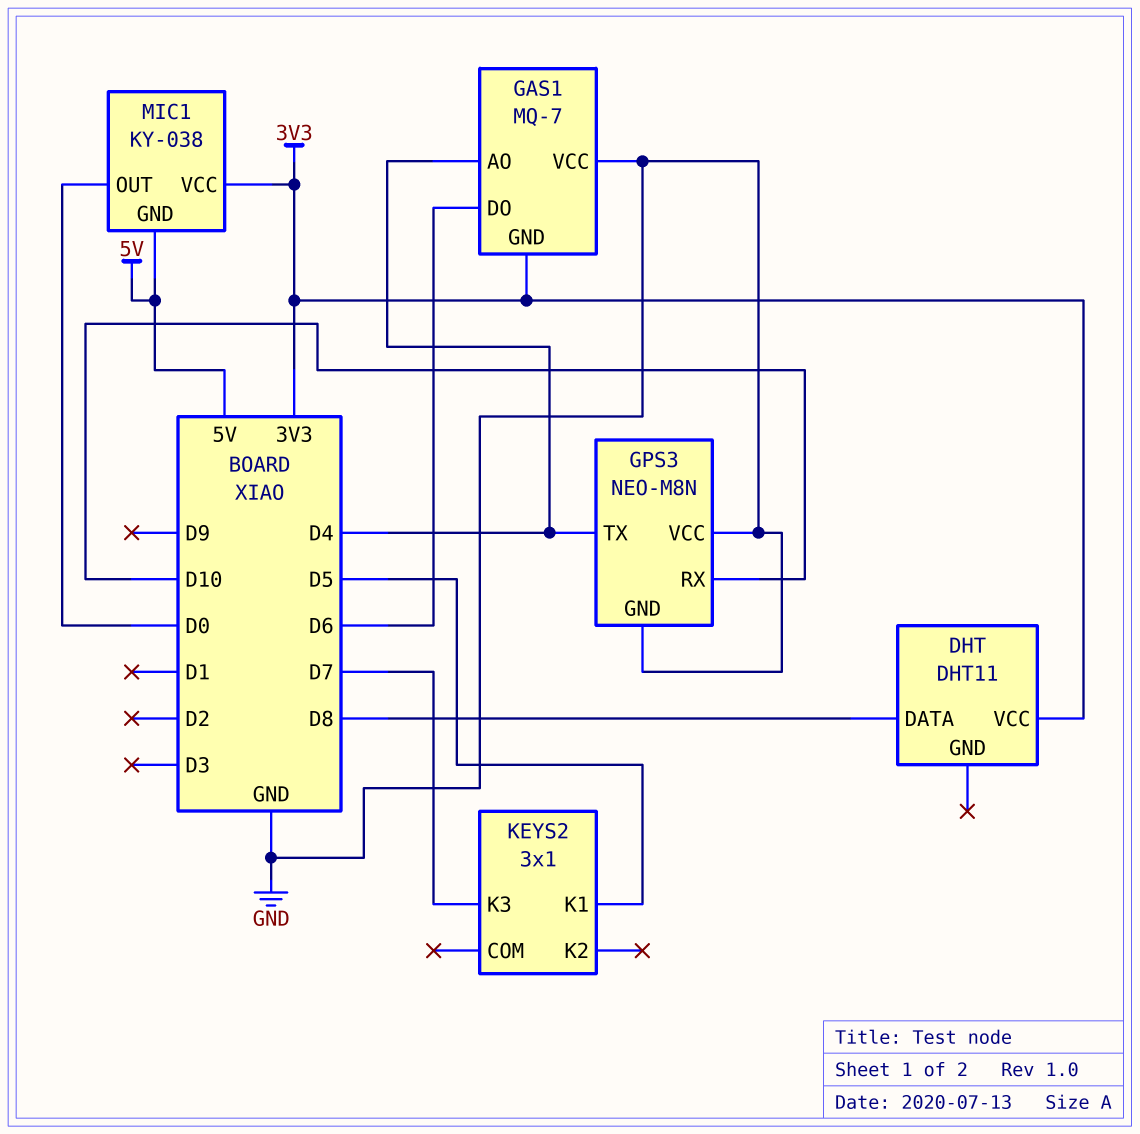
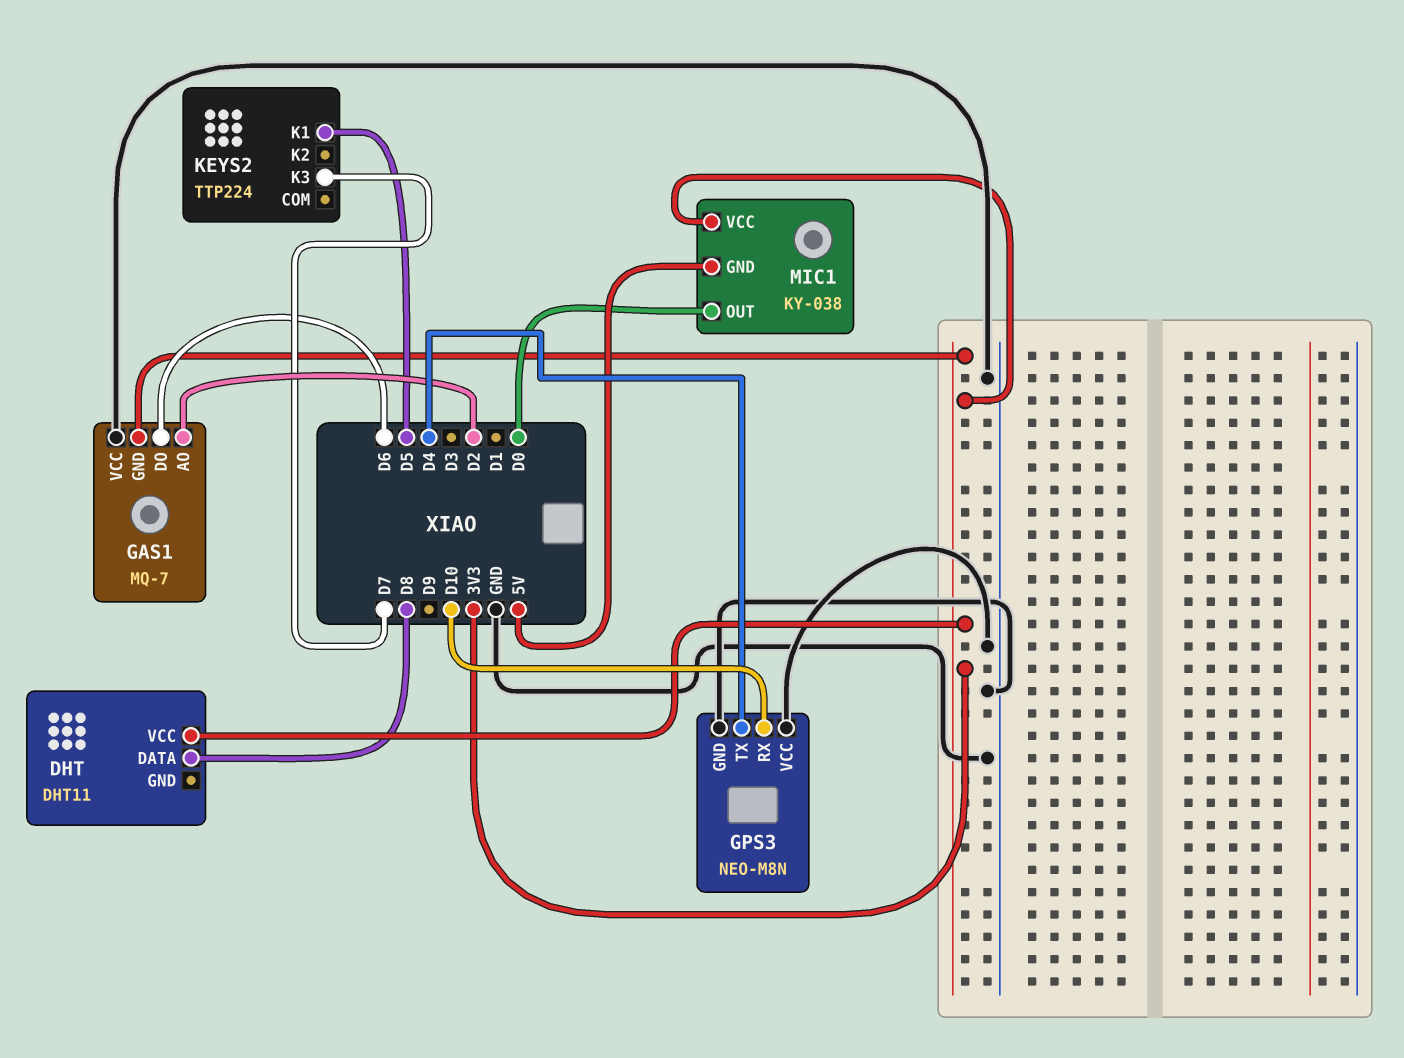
GAS1 pin AO: D4 -> D2
KEYS2: 3x1 -> TTP224

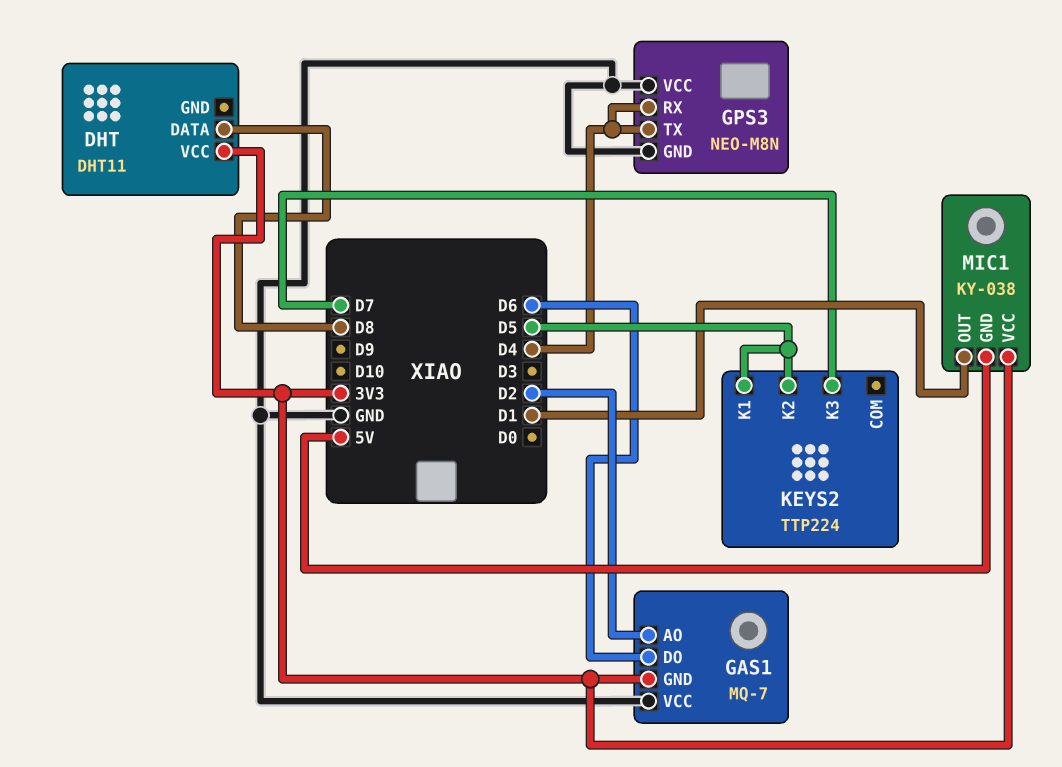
GPS3 pin RX: D10 -> D4
KEYS2 pin K2: none -> D5
MIC1 pin OUT: D0 -> D1

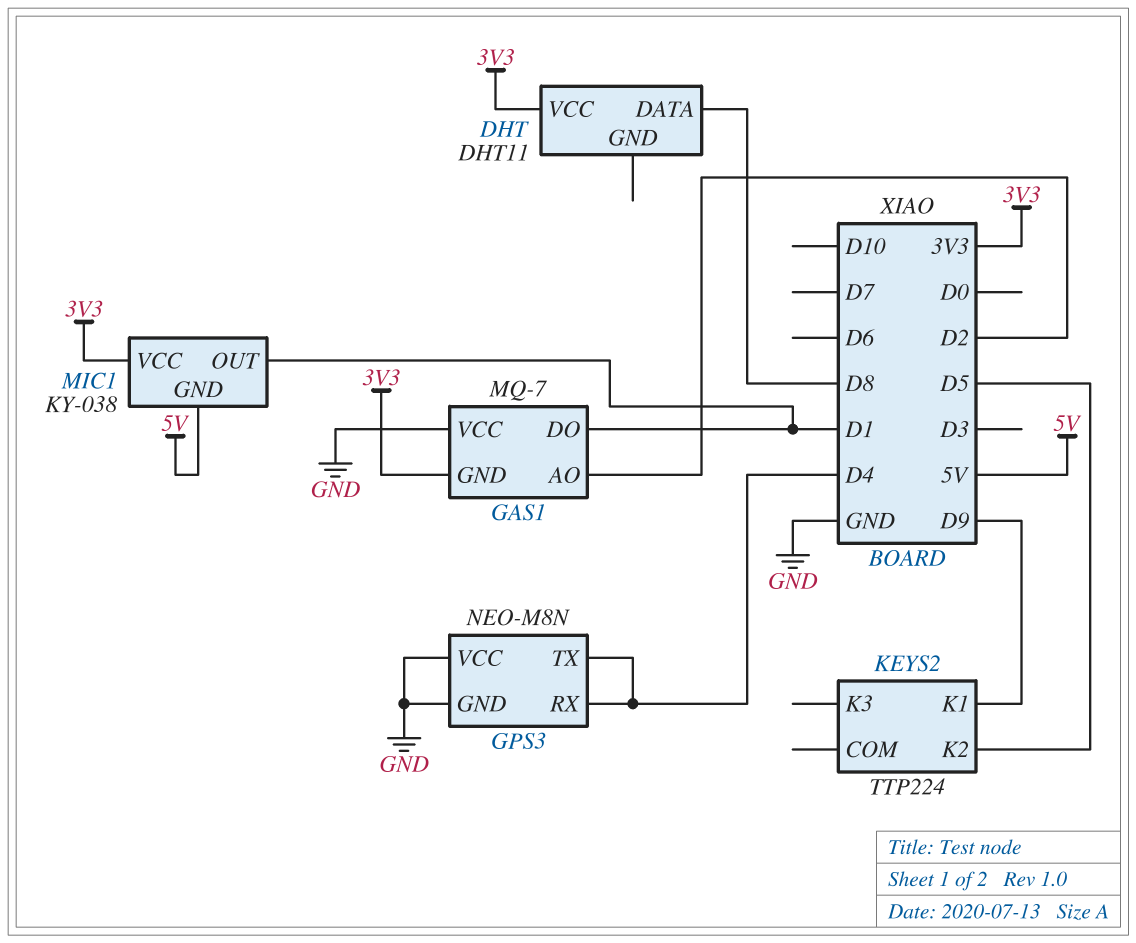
GAS1 pin DO: D6 -> D1
KEYS2 pin K1: D5 -> D9
KEYS2 pin K3: D7 -> none

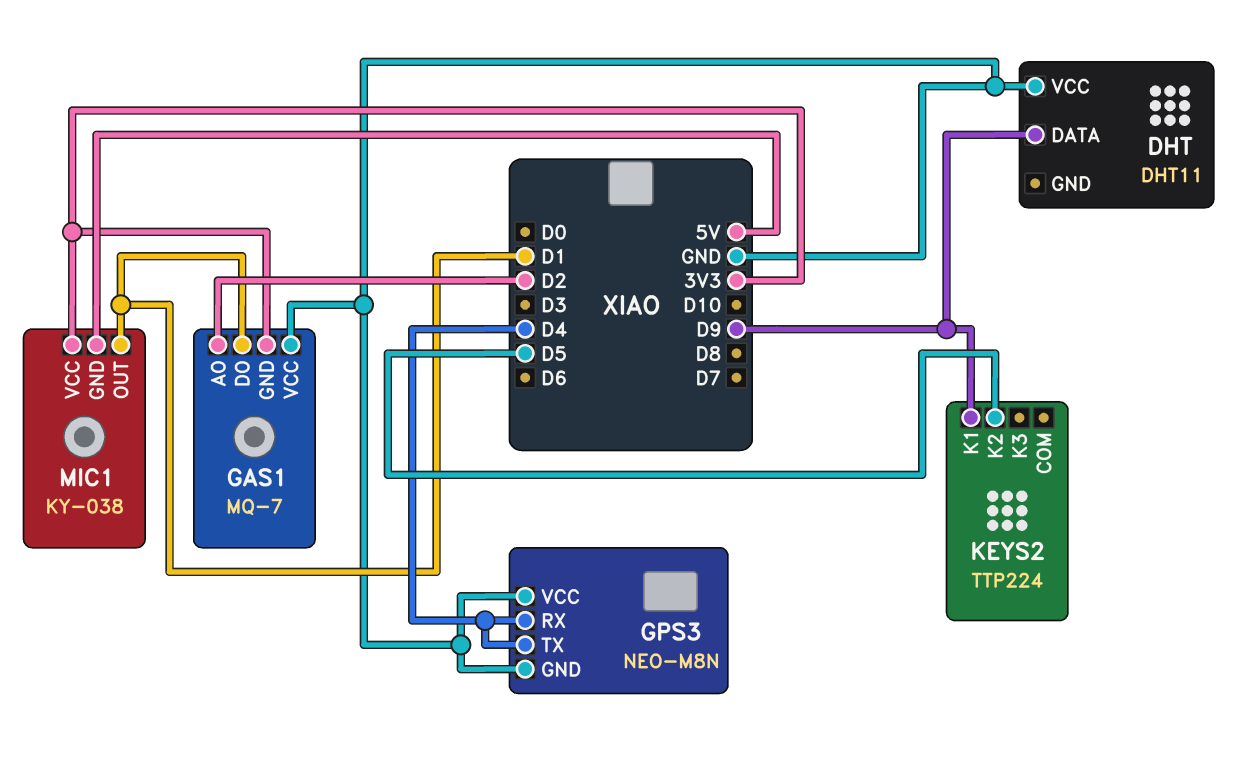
DHT pin DATA: D8 -> D9
DHT pin VCC: 3V3 -> GND

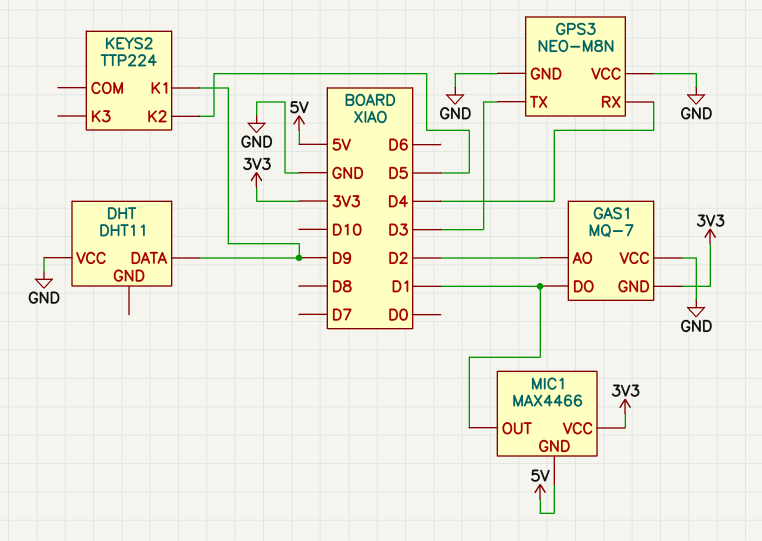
GPS3 pin TX: D4 -> D3
MIC1: KY-038 -> MAX4466

